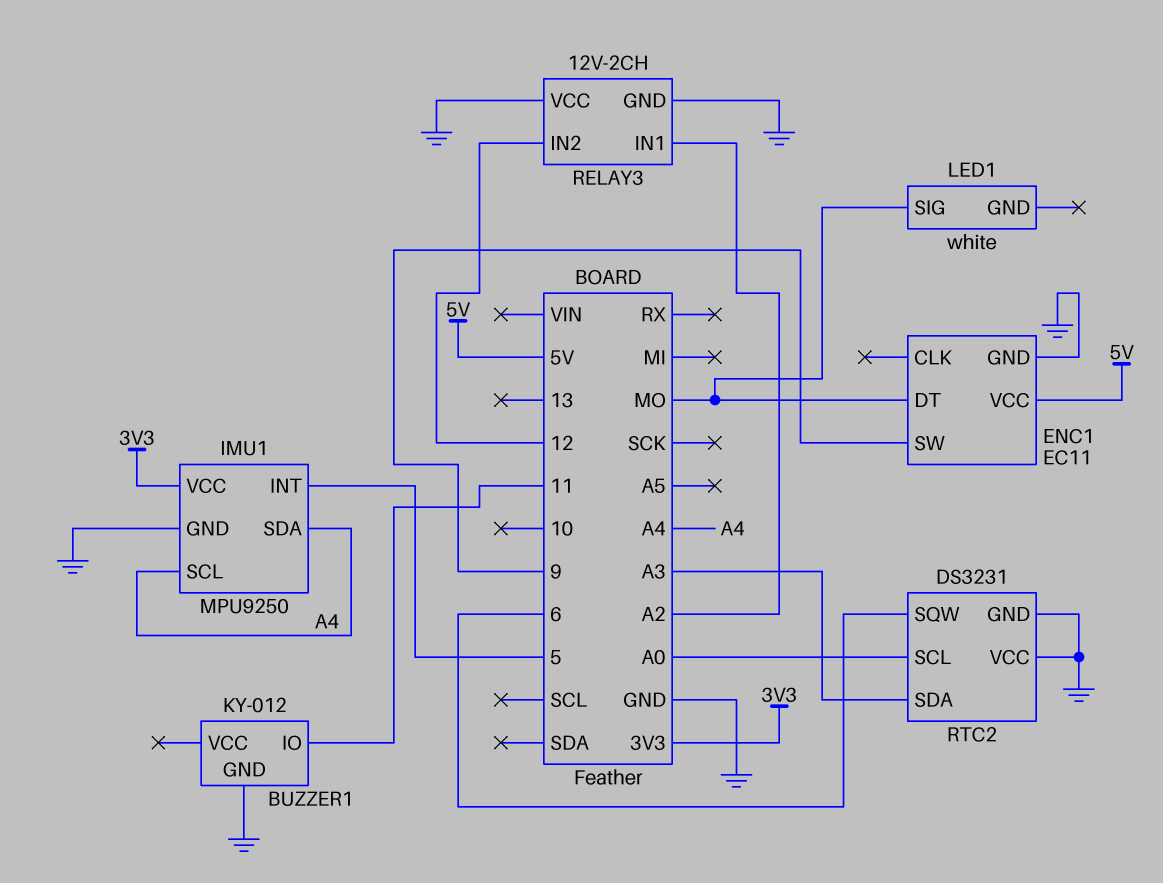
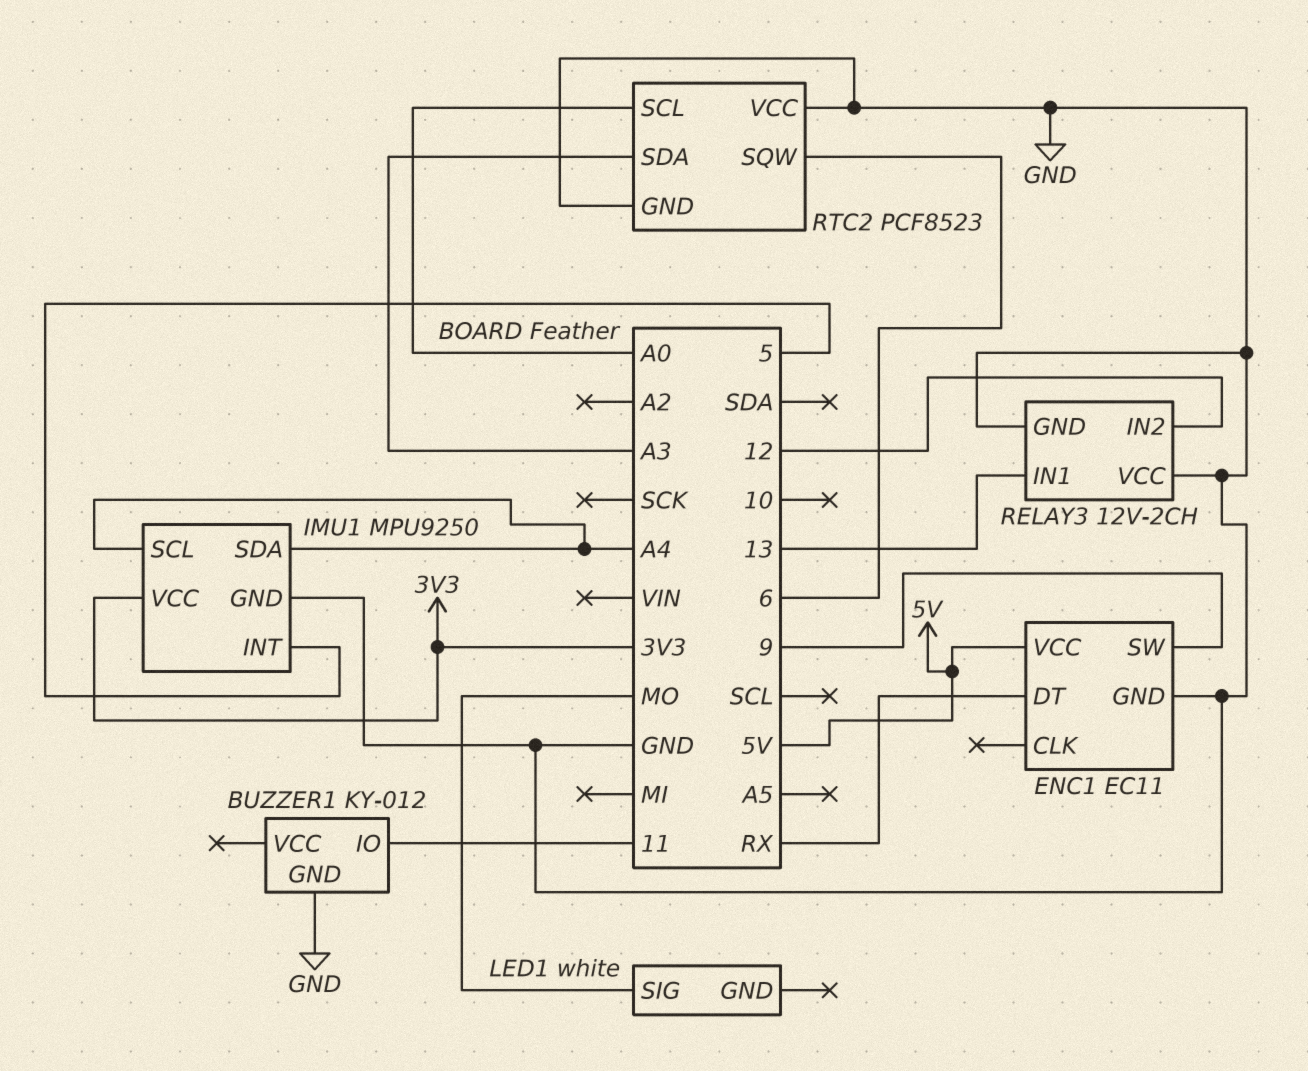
ENC1 pin DT: MO -> RX
RELAY3 pin IN1: A2 -> 13
RTC2: DS3231 -> PCF8523

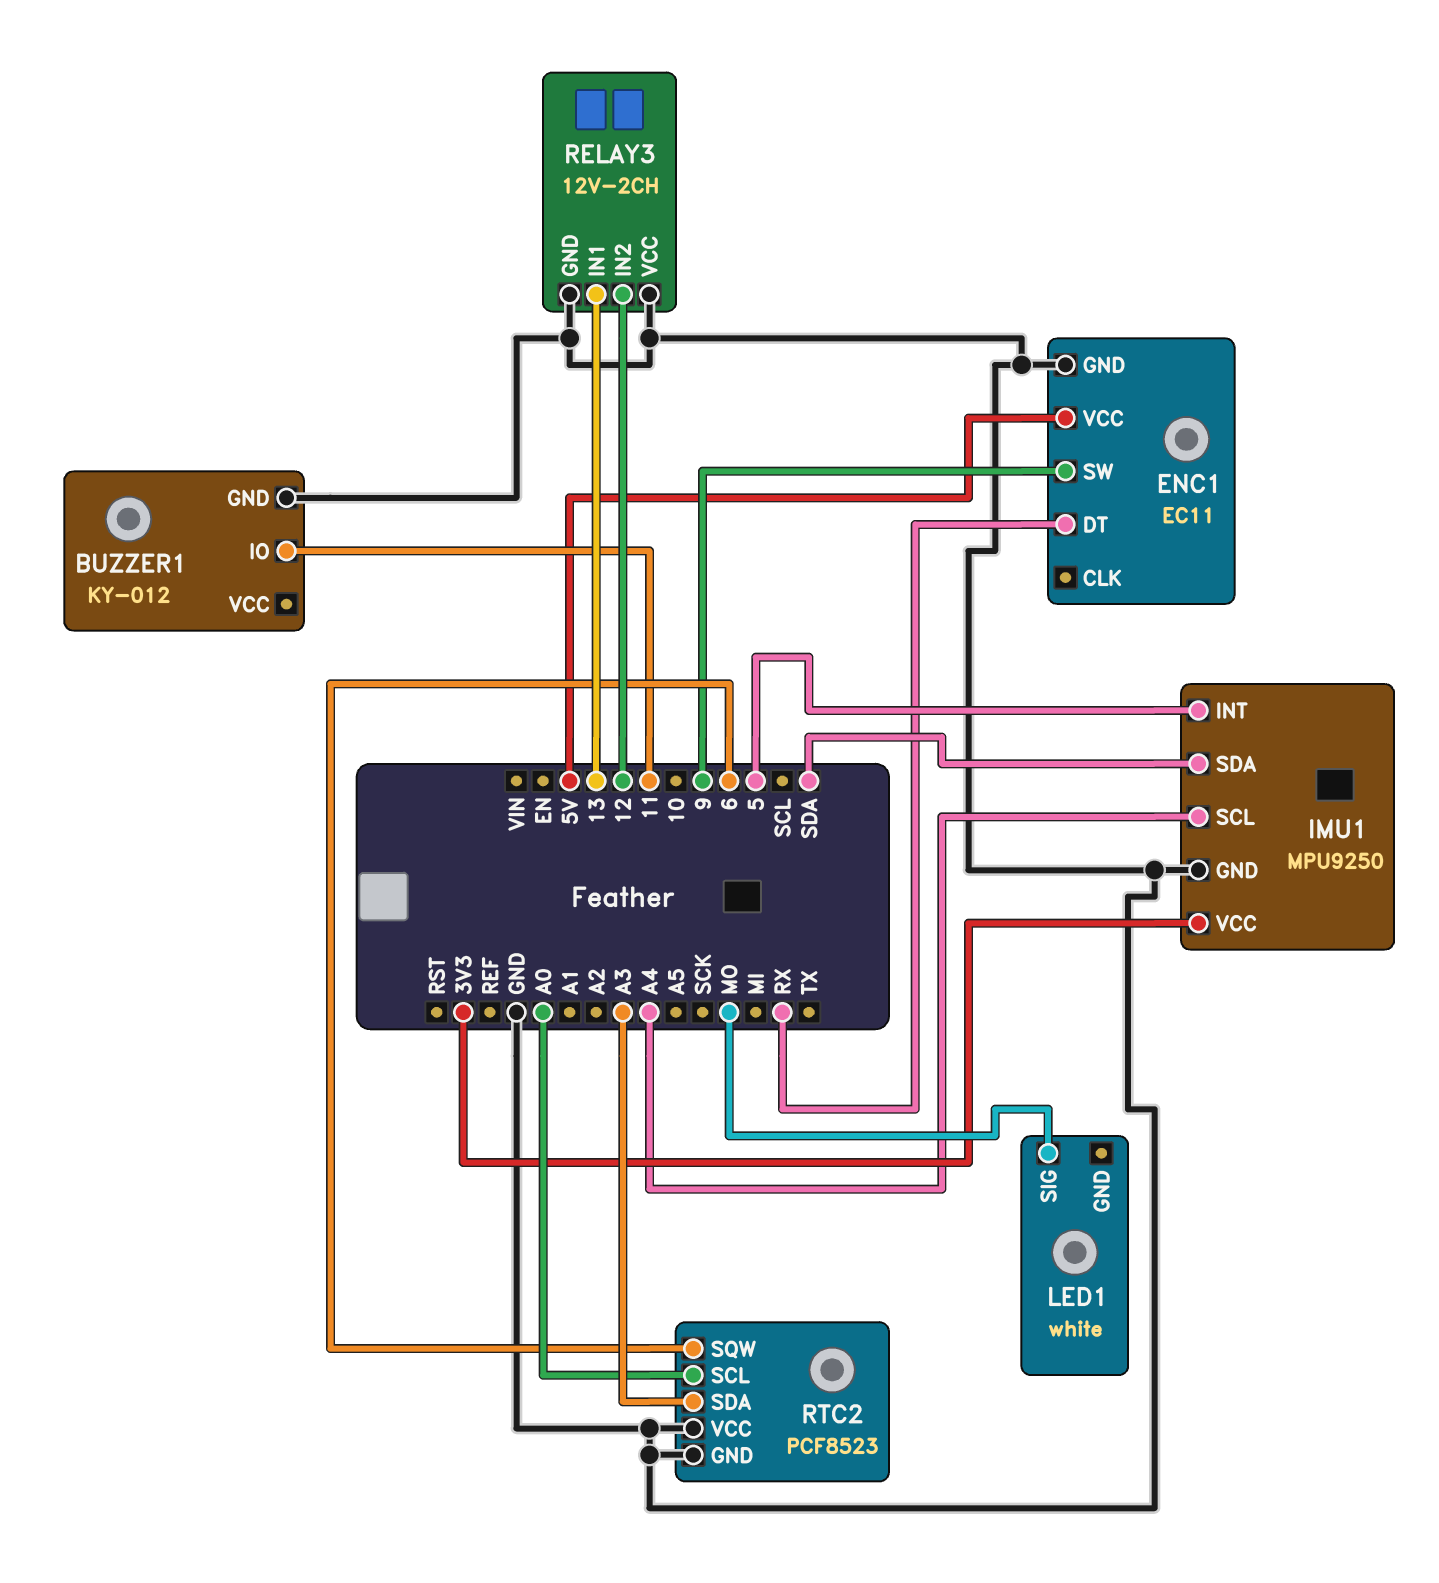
IMU1 pin SDA: A4 -> SDA

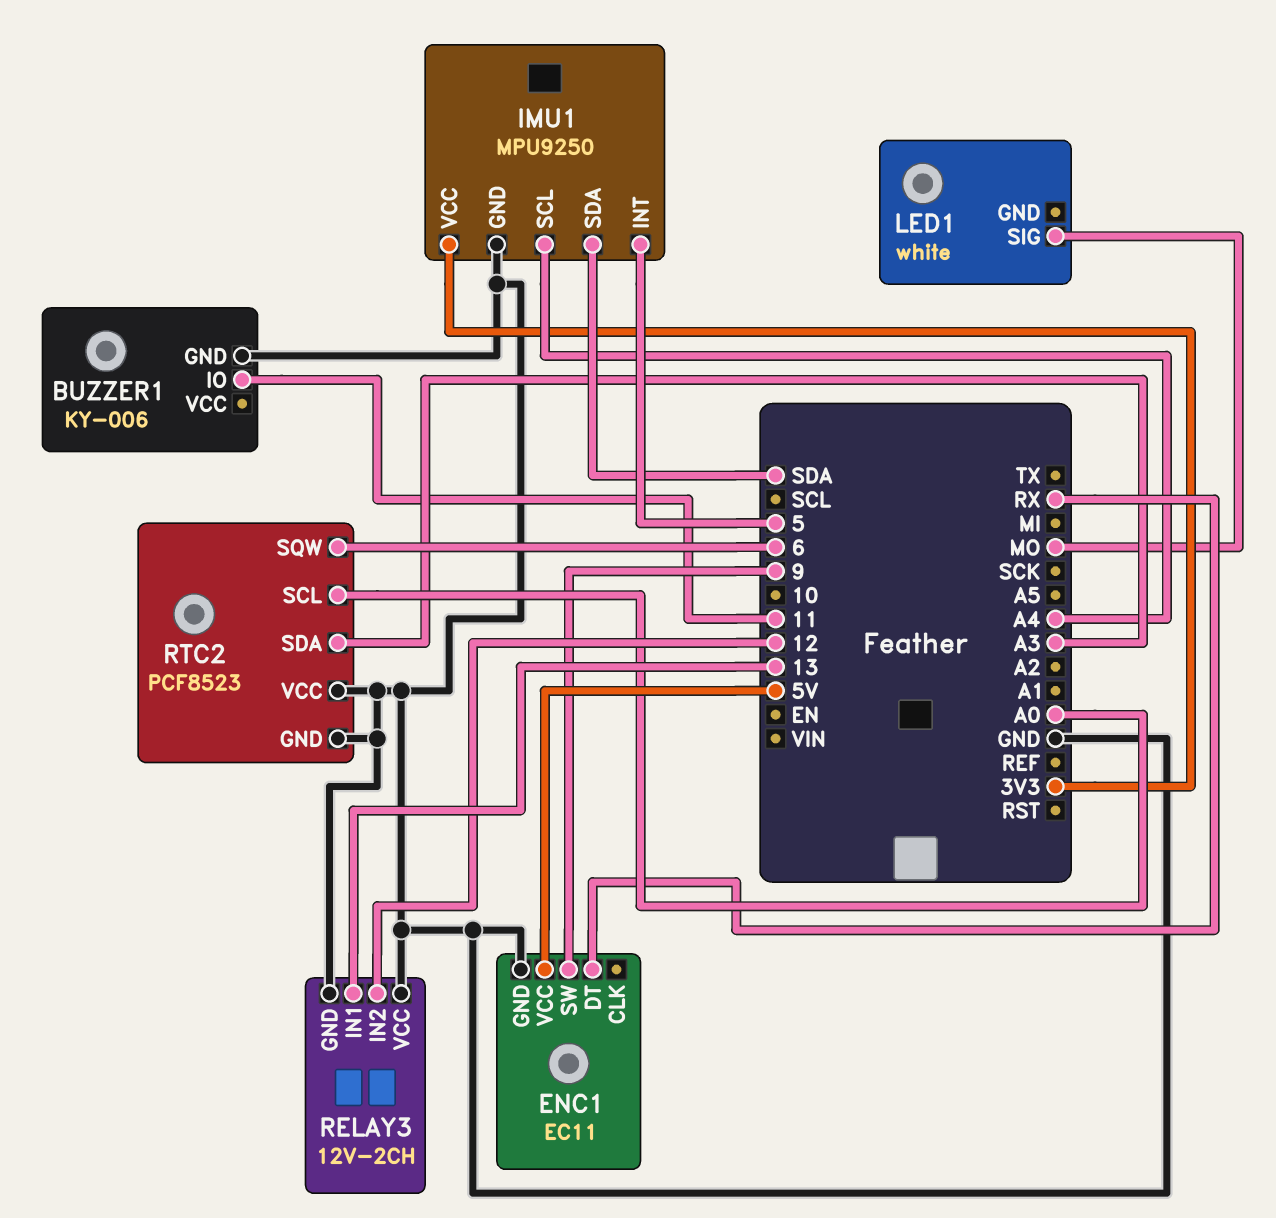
BUZZER1: KY-012 -> KY-006

